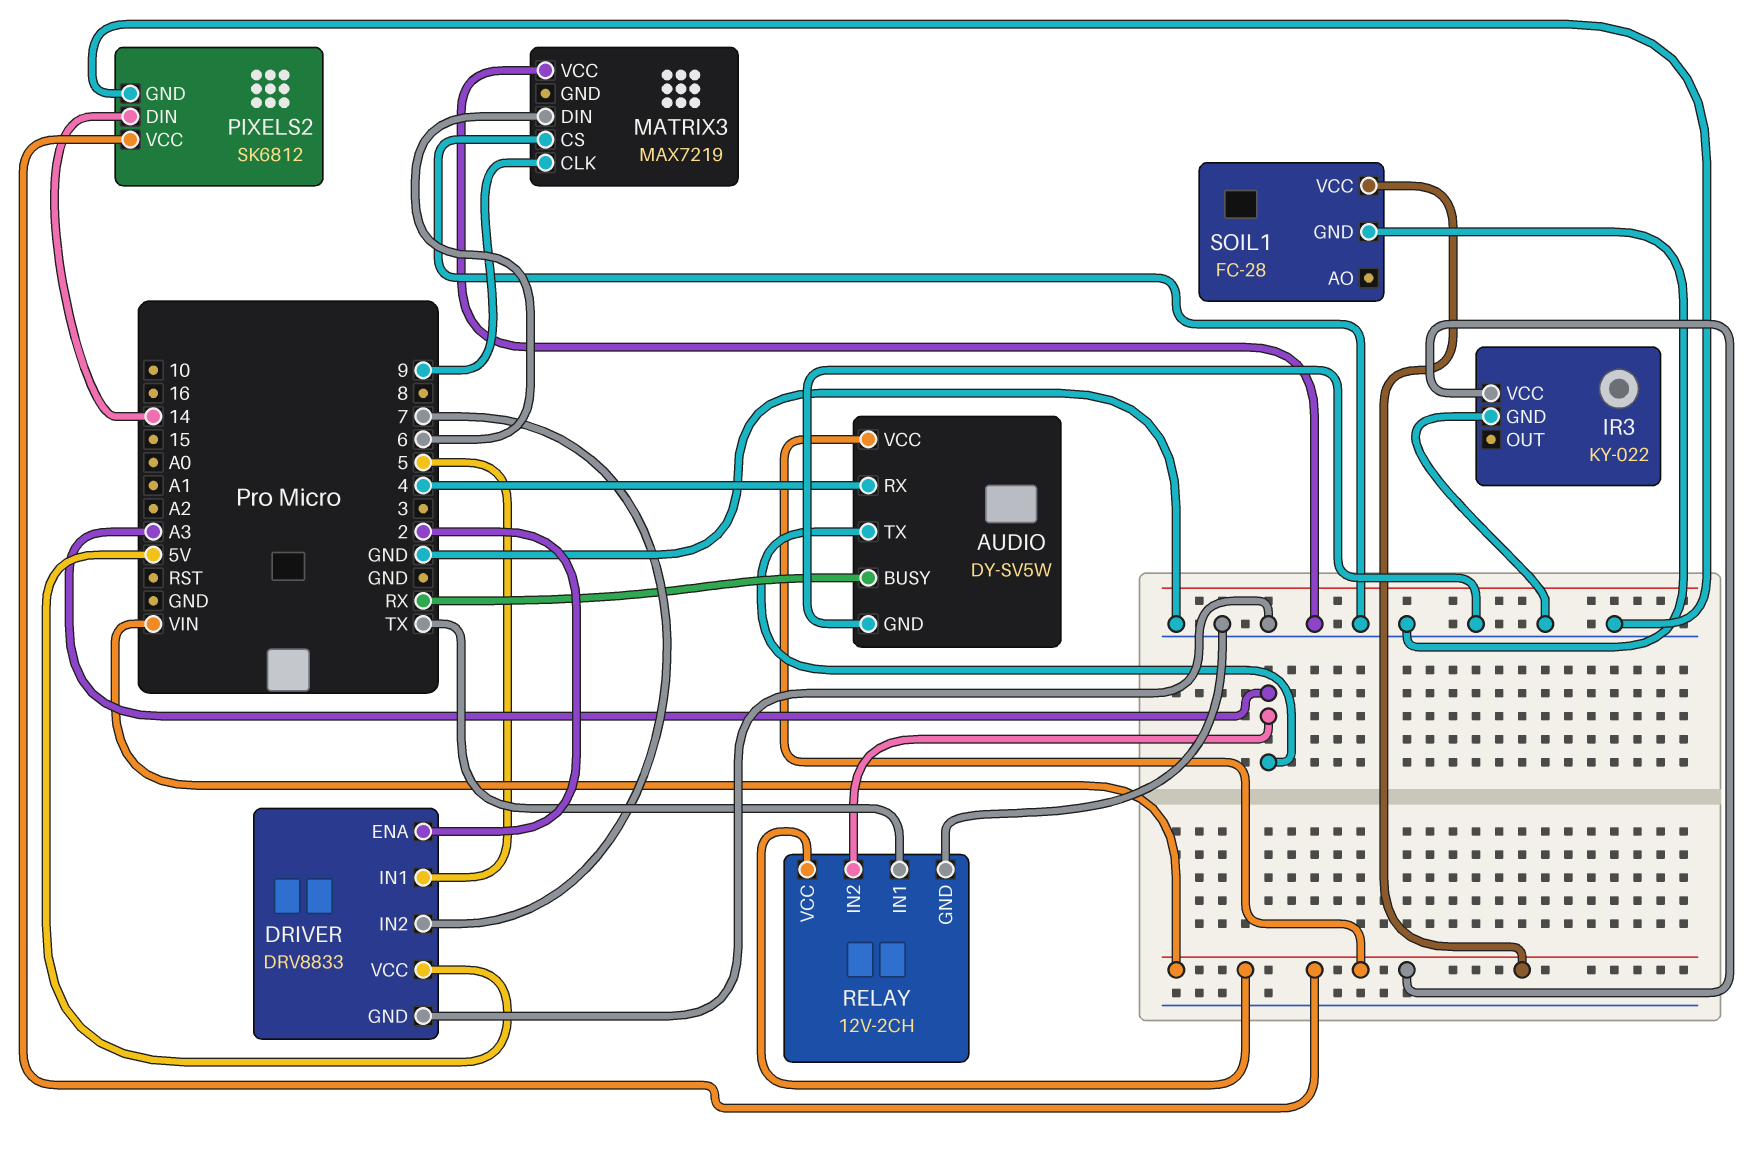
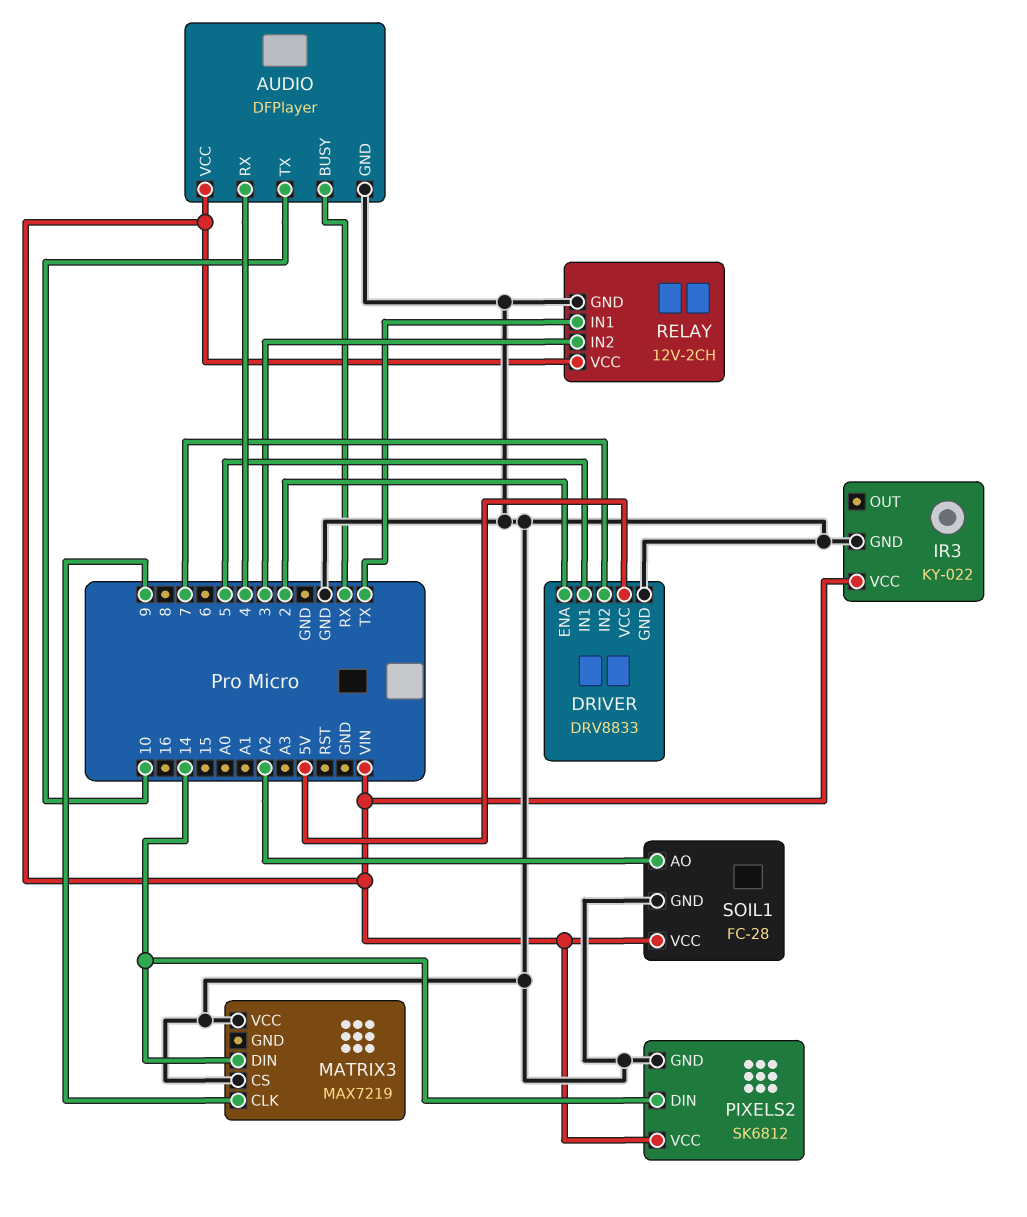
AUDIO: DY-SV5W -> DFPlayer
AUDIO pin TX: A3 -> 10
MATRIX3 pin DIN: 6 -> 14
RELAY pin IN2: A3 -> 3
SOIL1 pin AO: none -> A2

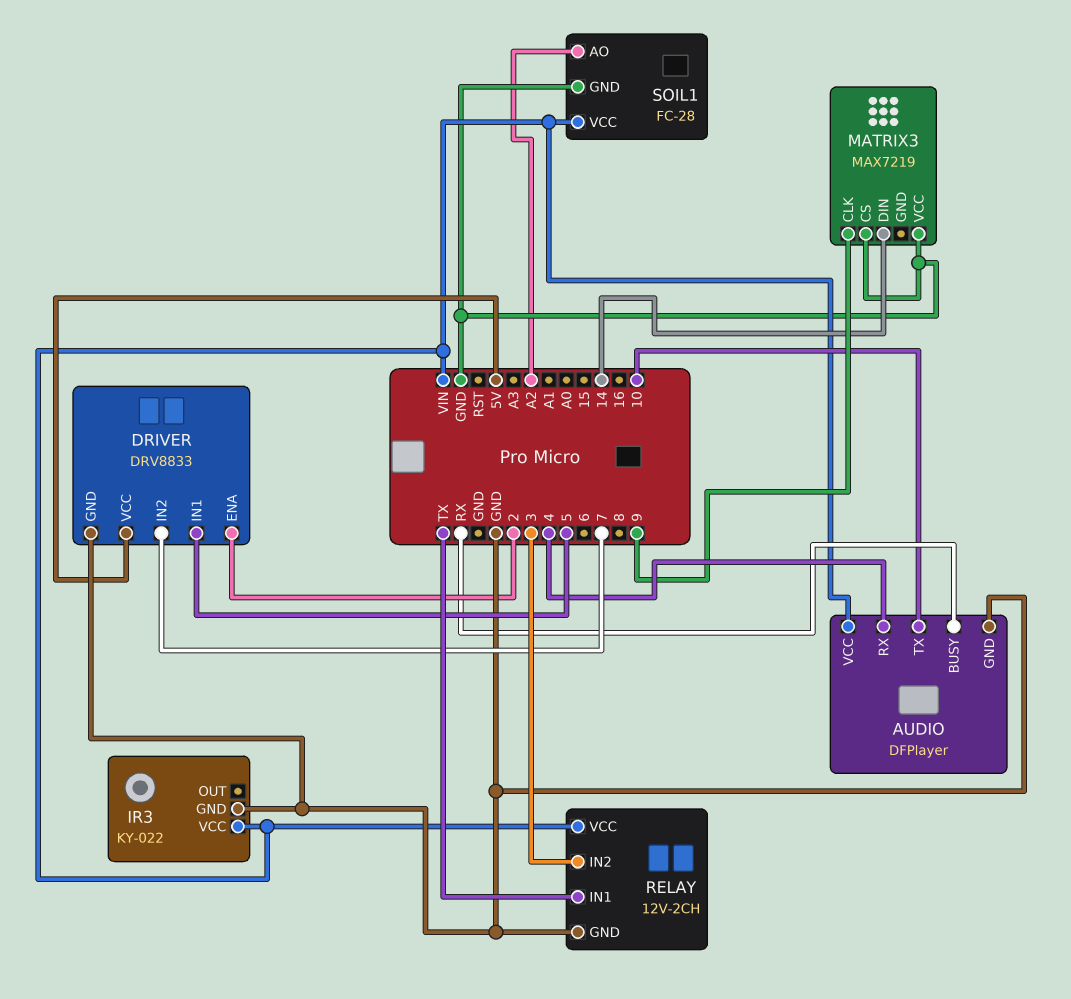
PIXELS2: SK6812 -> none
PIXELS2 pin DIN: 14 -> none
PIXELS2 pin GND: GND -> none
PIXELS2 pin VCC: VIN -> none

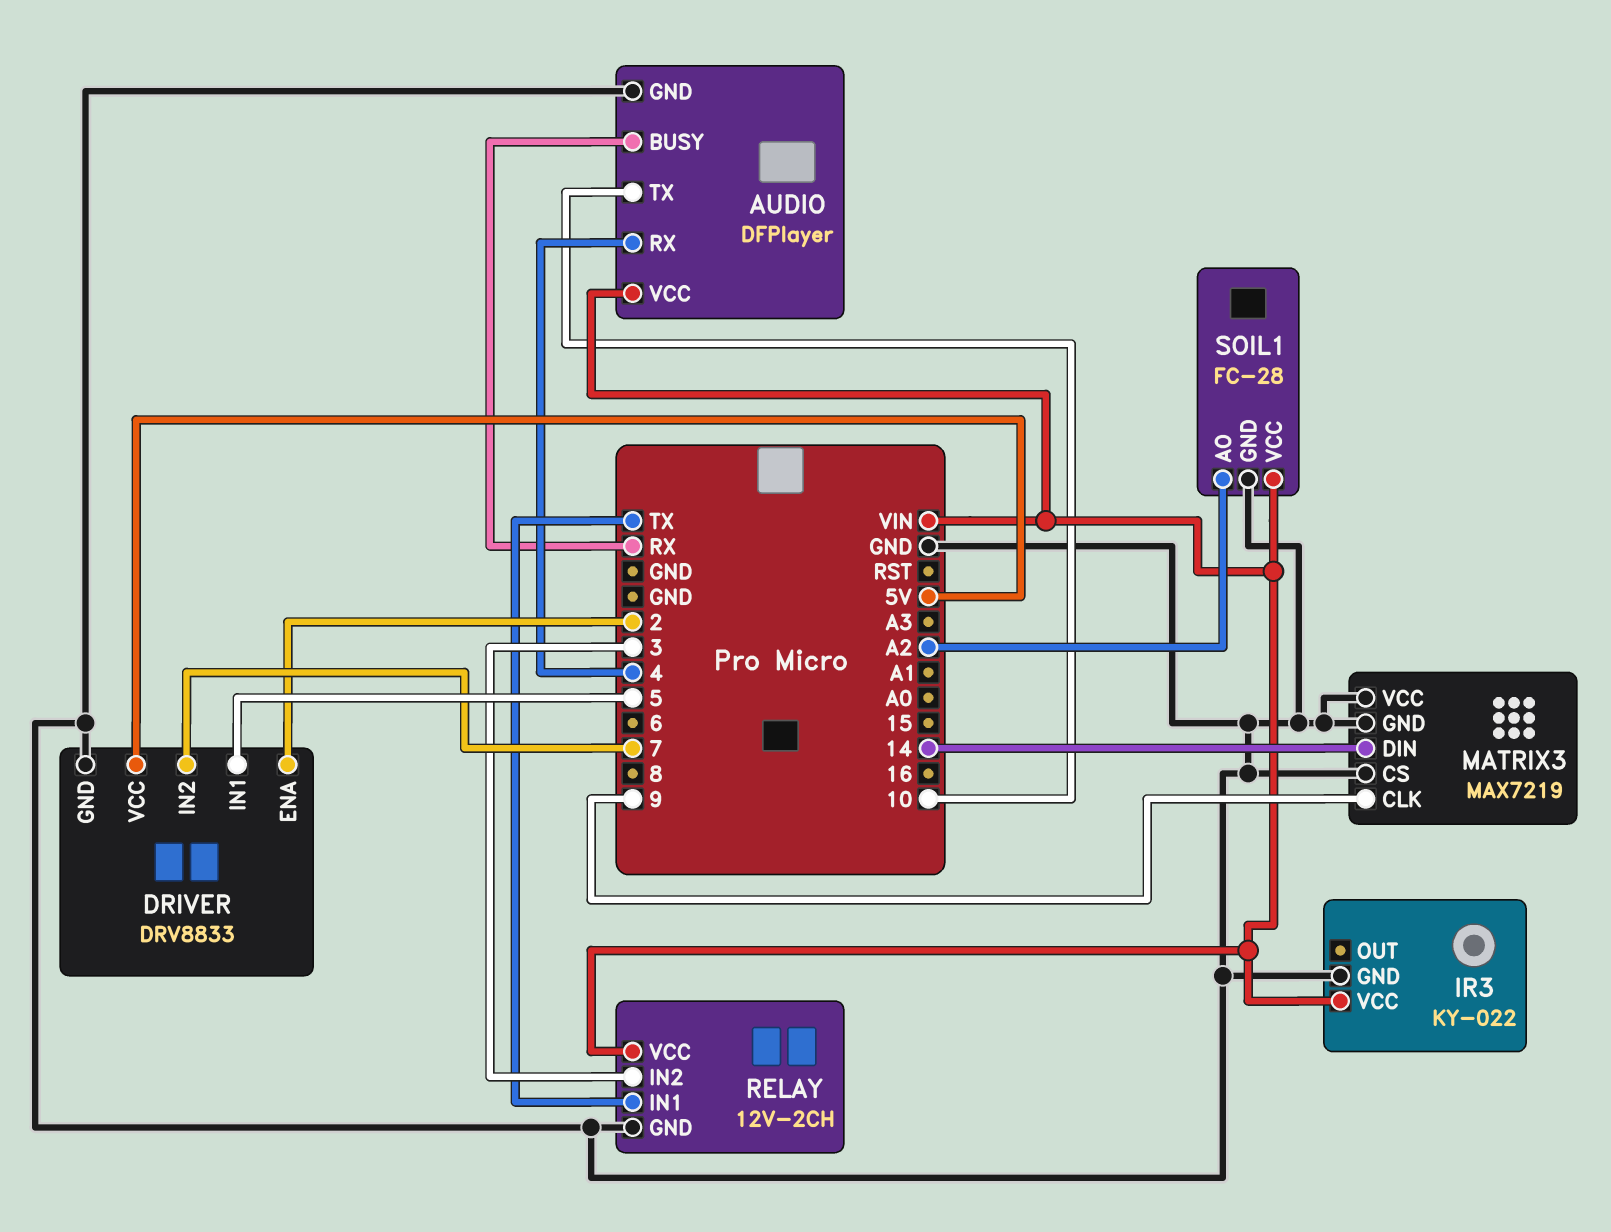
MATRIX3 pin GND: none -> GND

